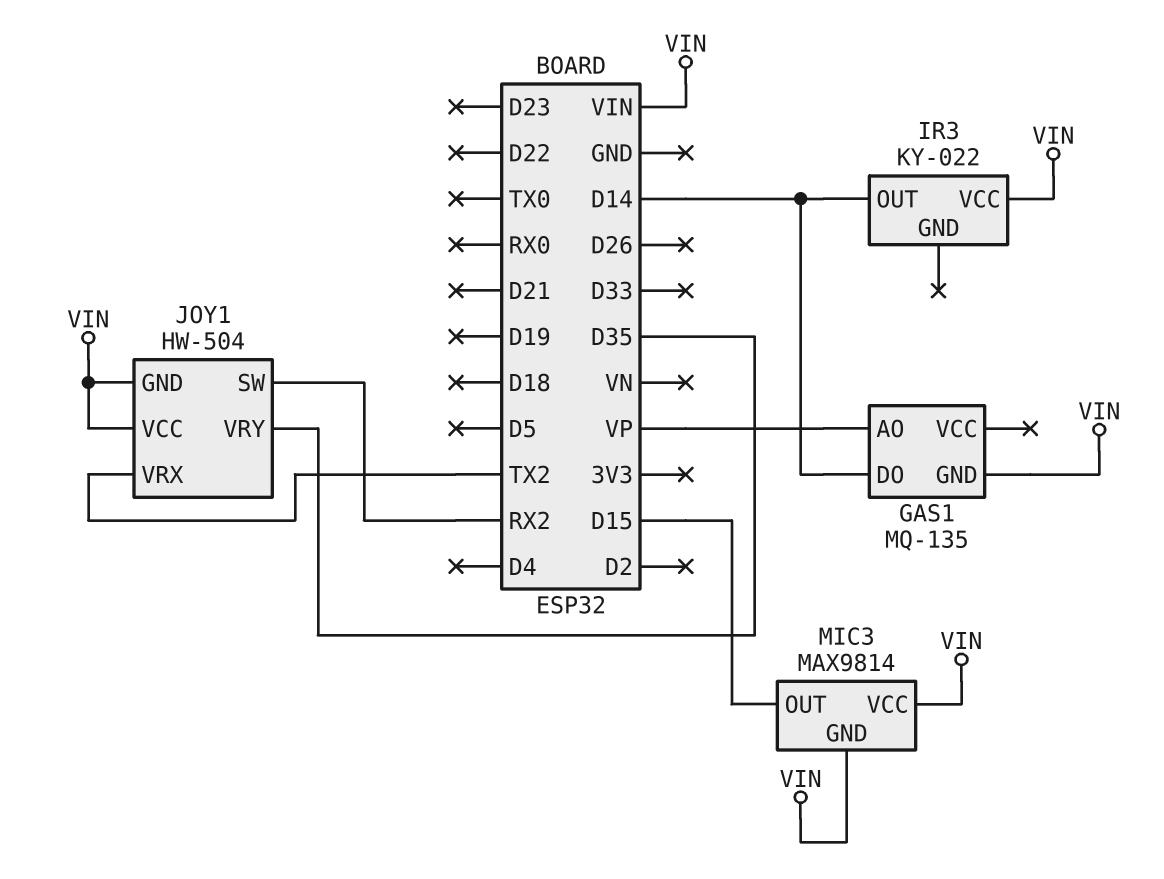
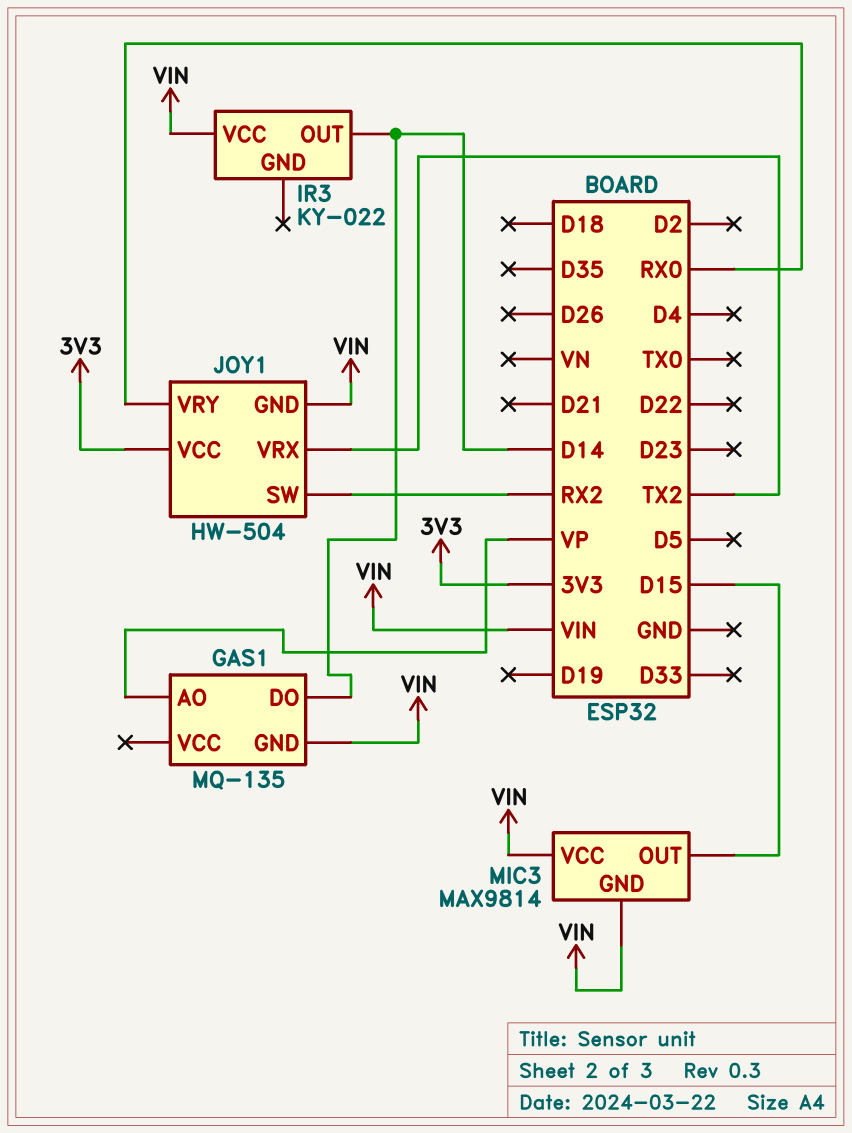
JOY1 pin VCC: VIN -> 3V3
JOY1 pin VRY: D35 -> RX0

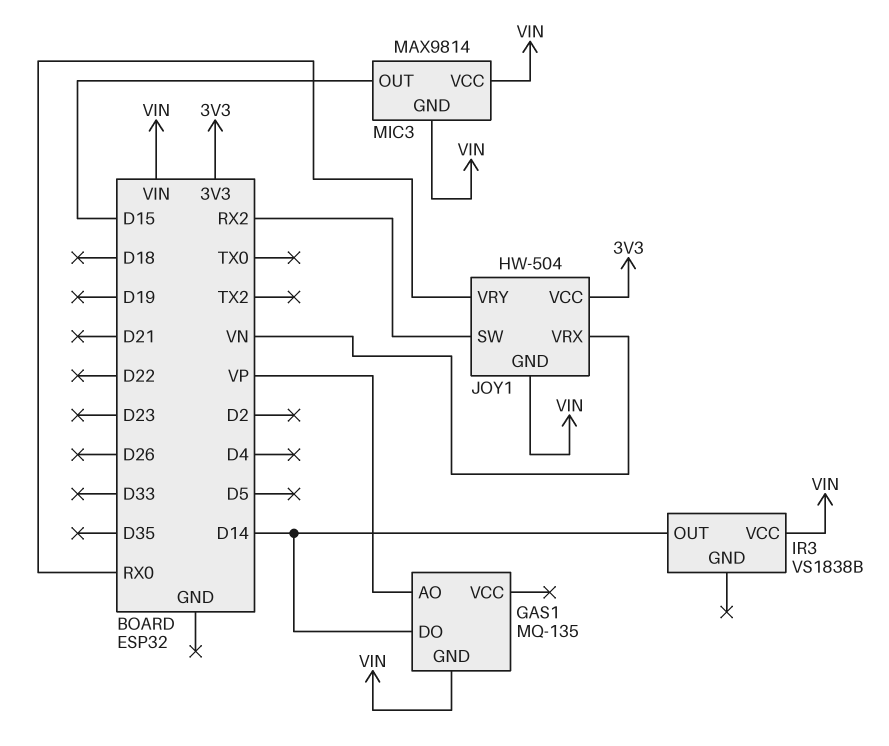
IR3: KY-022 -> VS1838B
JOY1 pin VRX: TX2 -> VN

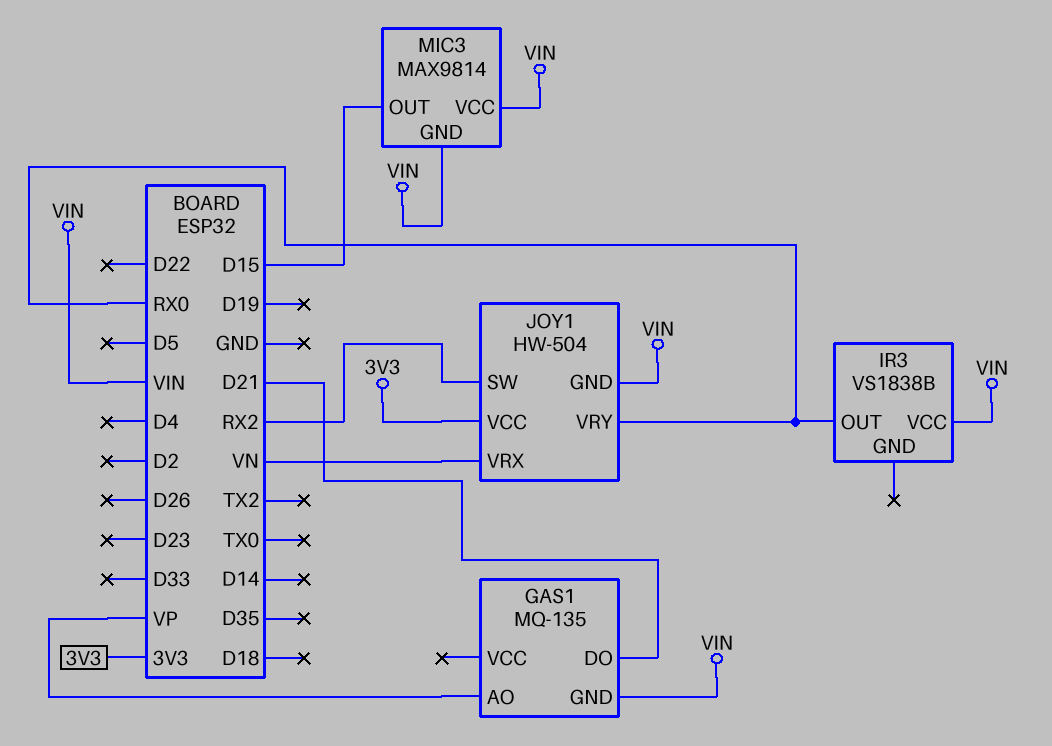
GAS1 pin DO: D14 -> D21
IR3 pin OUT: D14 -> RX0

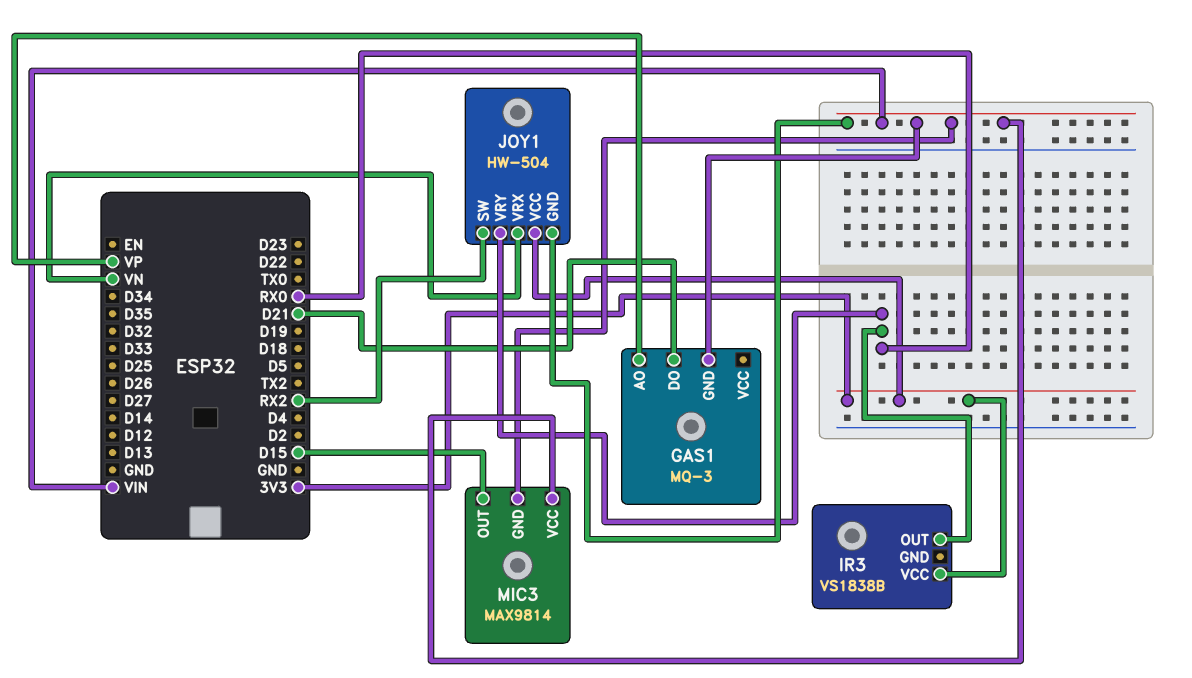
GAS1: MQ-135 -> MQ-3
IR3 pin VCC: VIN -> 3V3

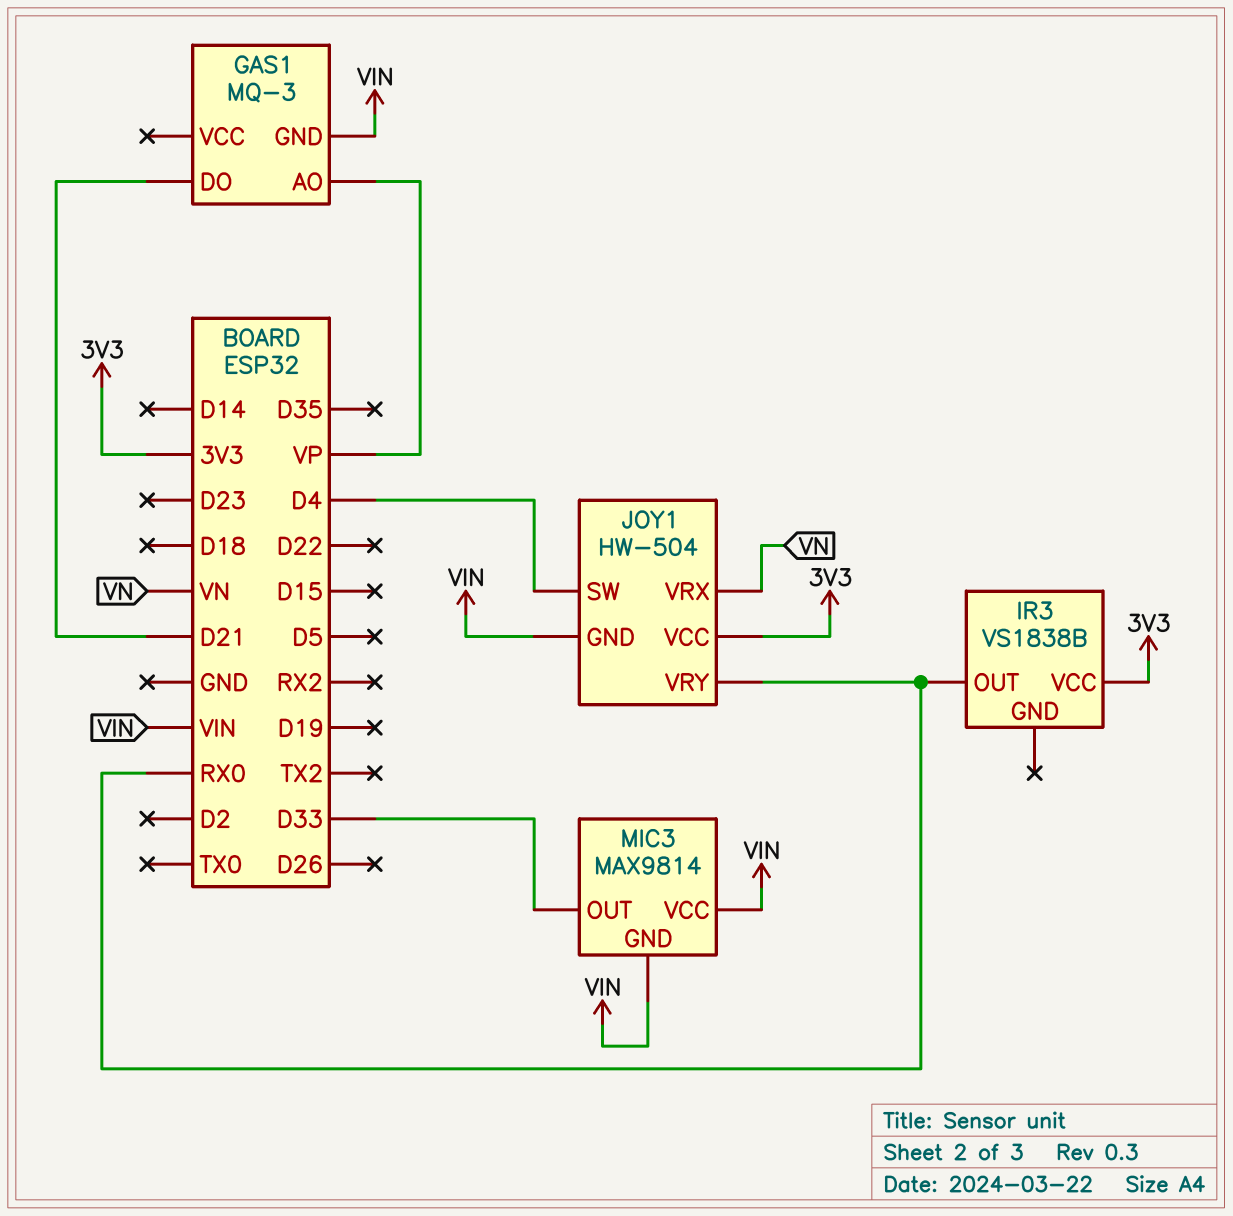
JOY1 pin SW: RX2 -> D4
MIC3 pin OUT: D15 -> D33

